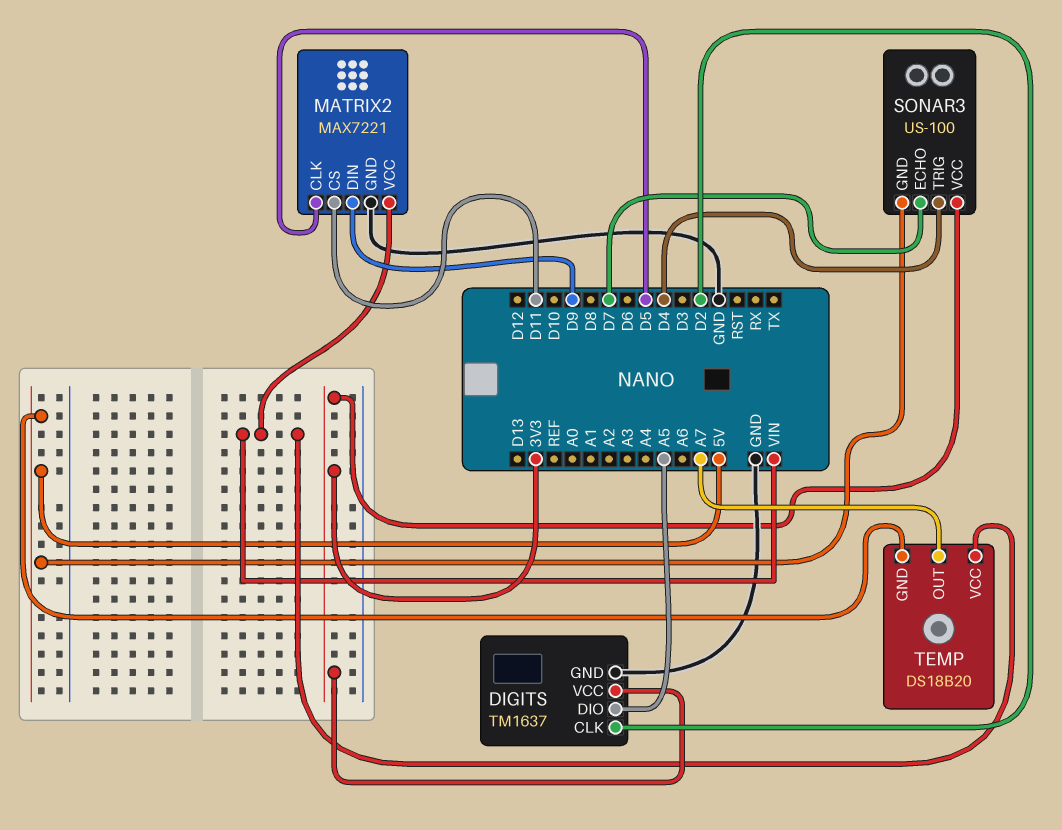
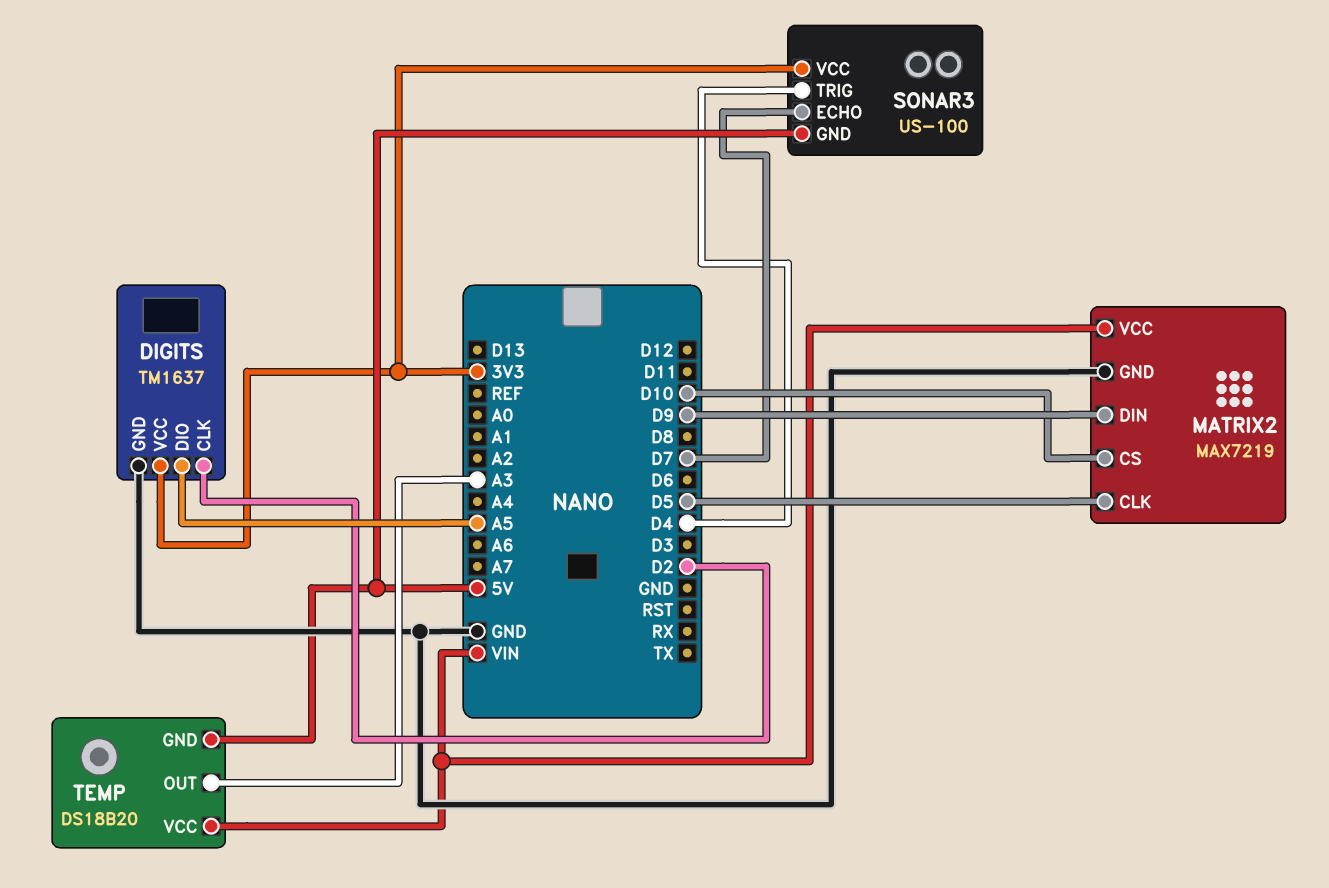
MATRIX2: MAX7221 -> MAX7219
MATRIX2 pin CS: D11 -> D10
TEMP pin OUT: A7 -> A3

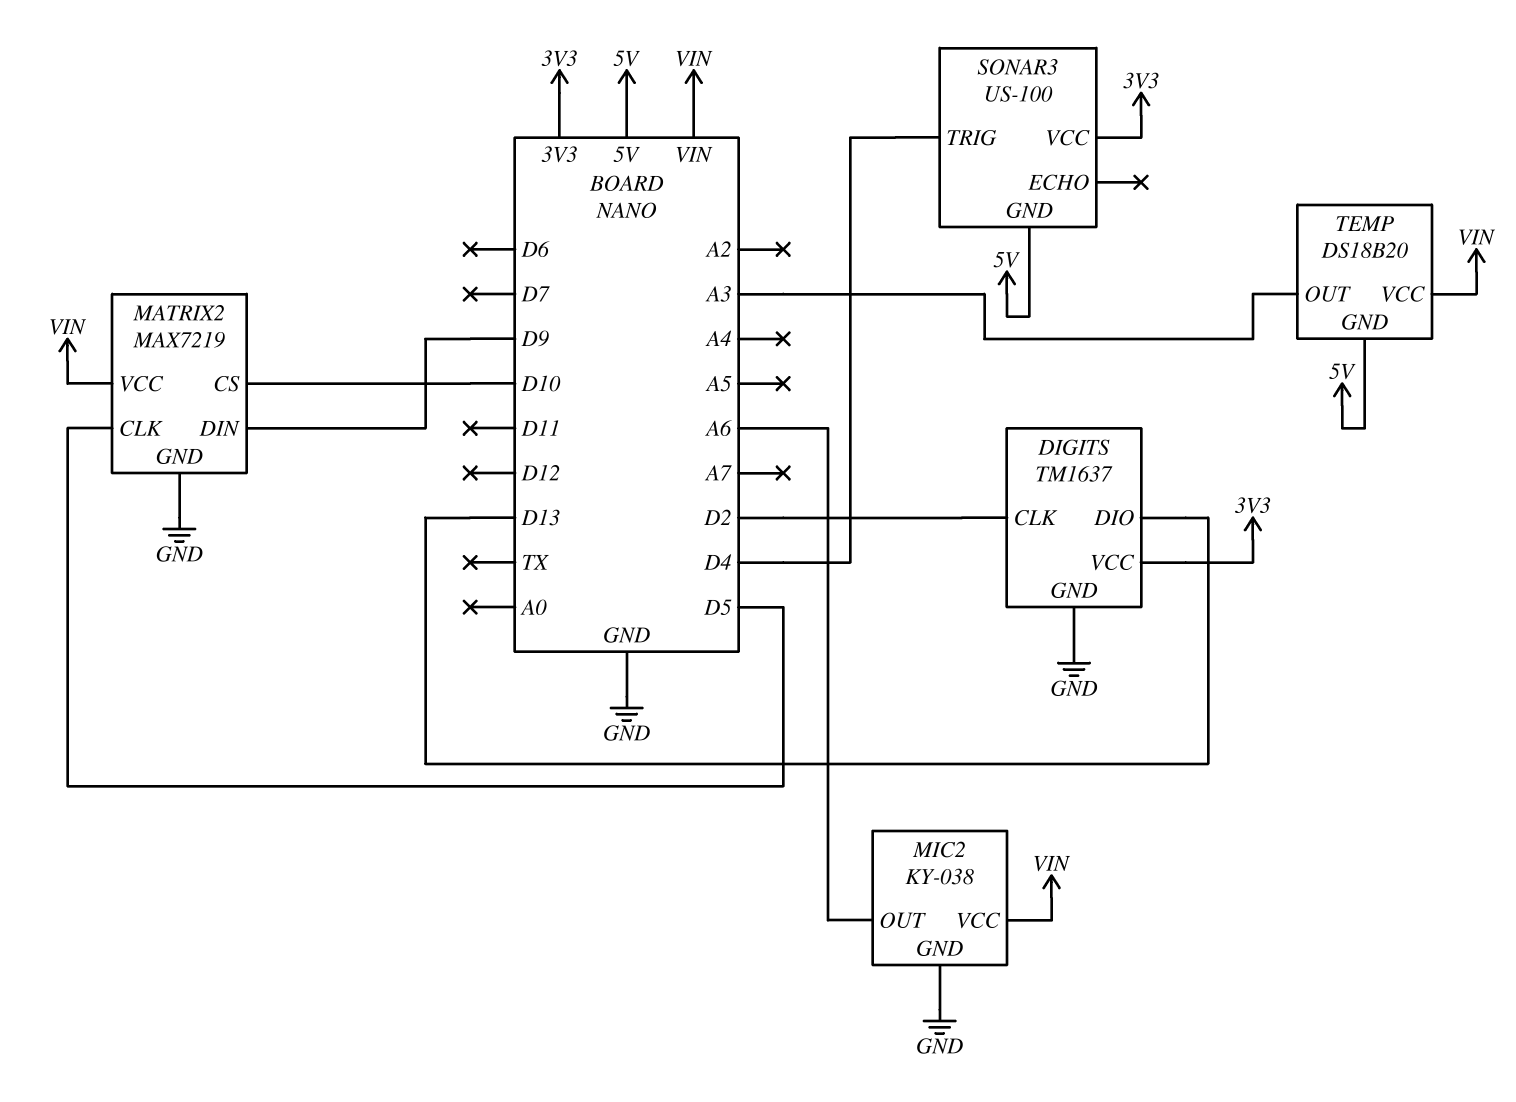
DIGITS pin DIO: A5 -> D13
MIC2: none -> KY-038
MIC2 pin GND: none -> GND
MIC2 pin OUT: none -> A6
MIC2 pin VCC: none -> VIN
SONAR3 pin ECHO: D7 -> none

